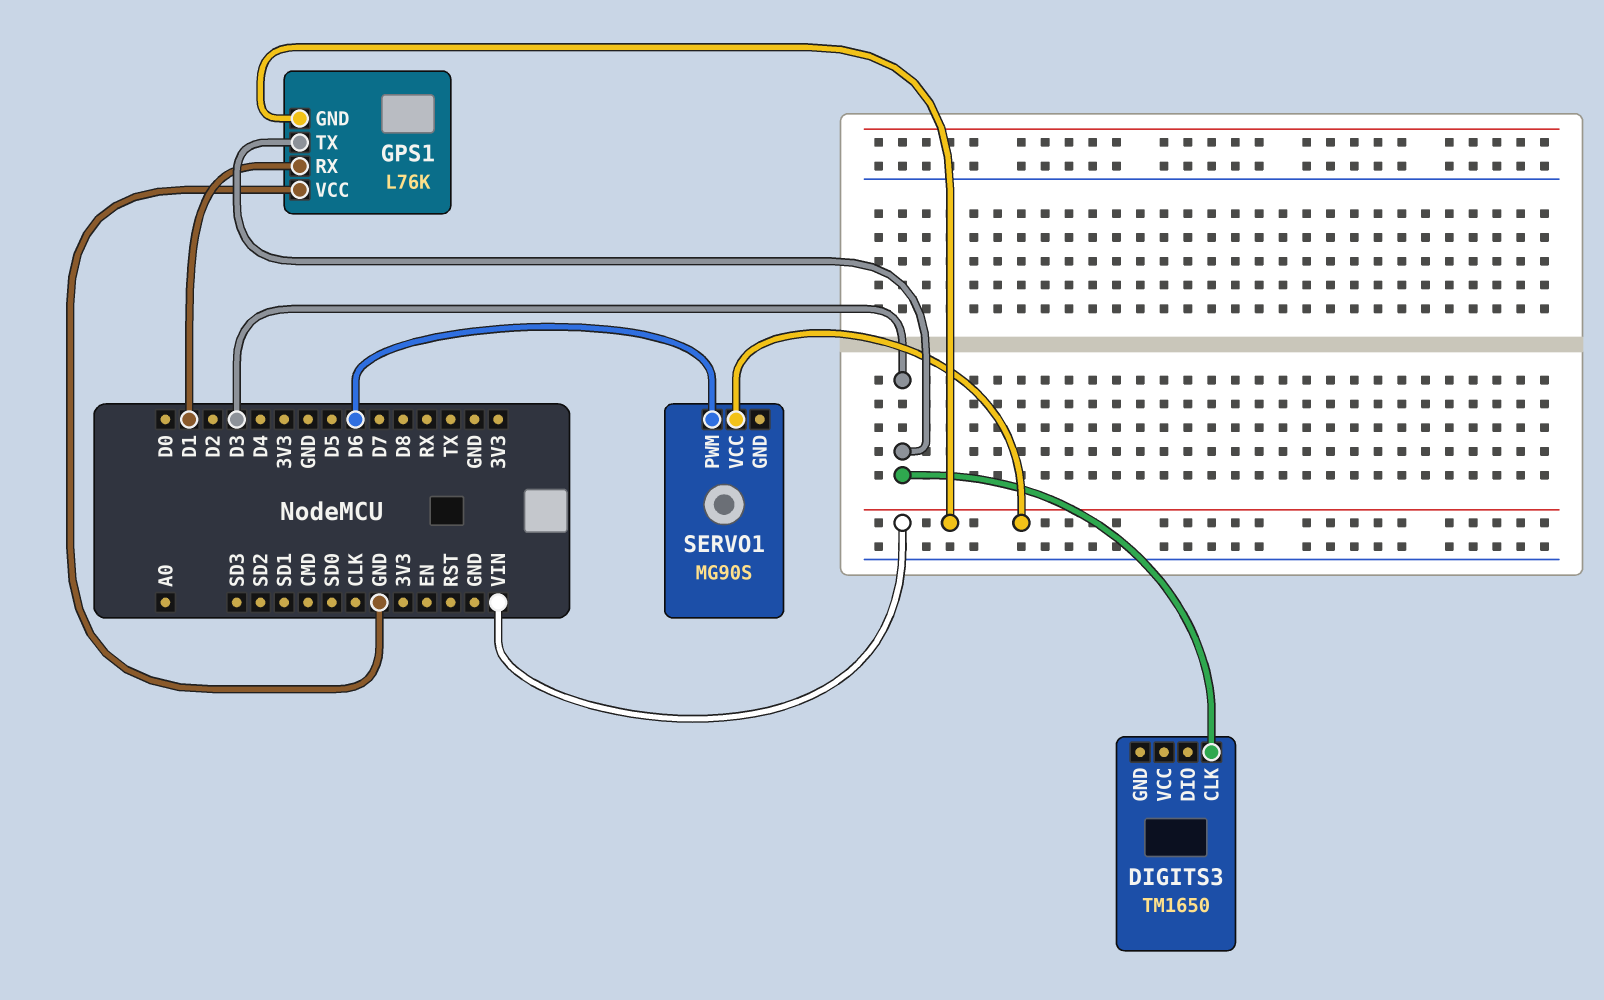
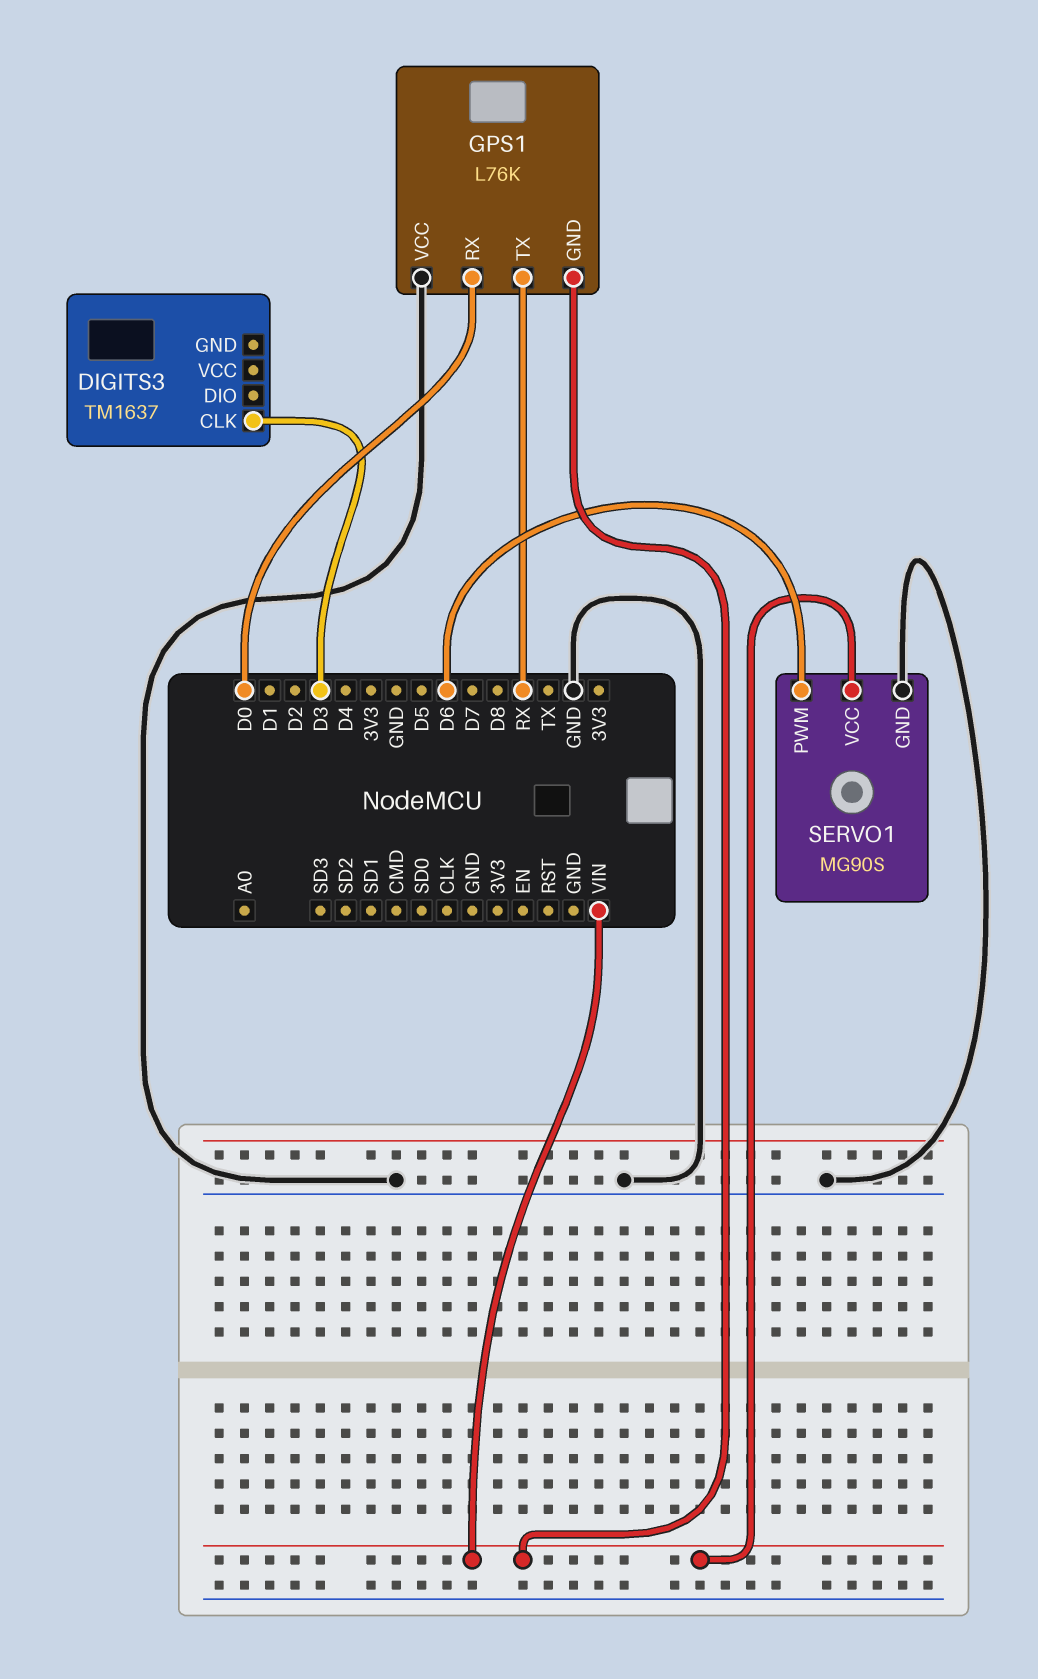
DIGITS3: TM1650 -> TM1637
GPS1 pin RX: D1 -> D0
GPS1 pin TX: D3 -> RX
SERVO1 pin GND: none -> GND

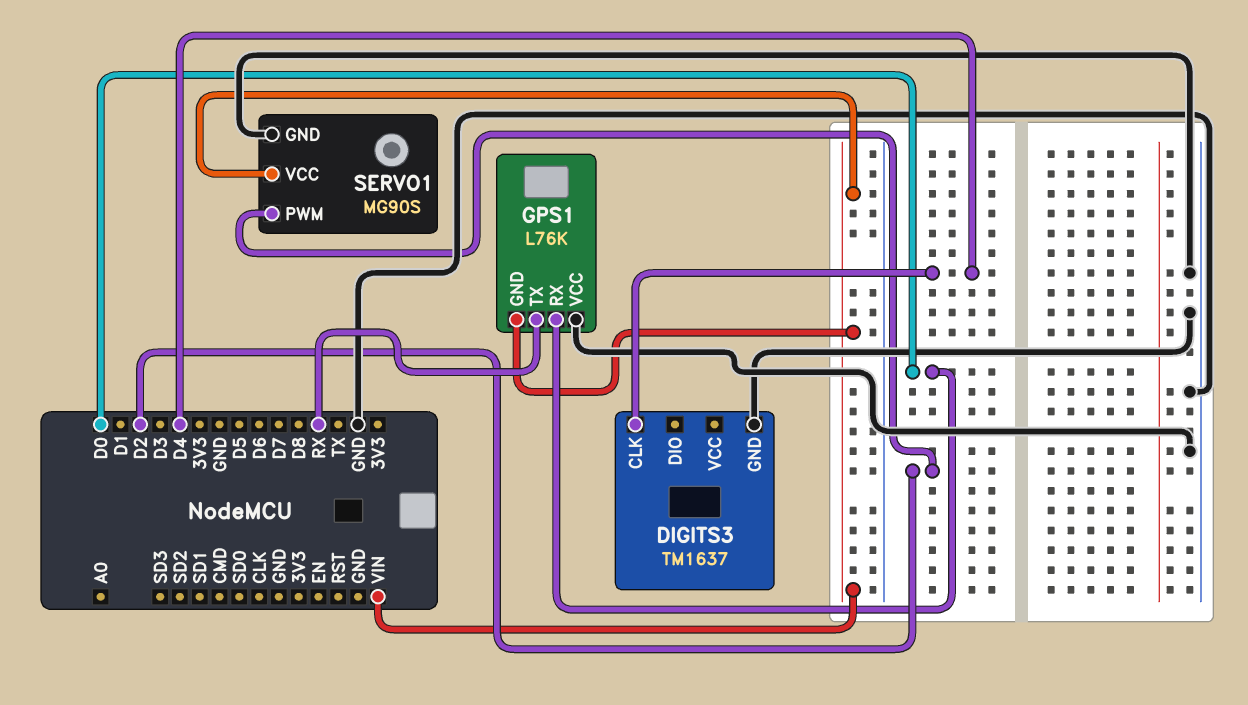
DIGITS3 pin CLK: D3 -> D4
DIGITS3 pin GND: none -> GND
SERVO1 pin PWM: D6 -> D2

